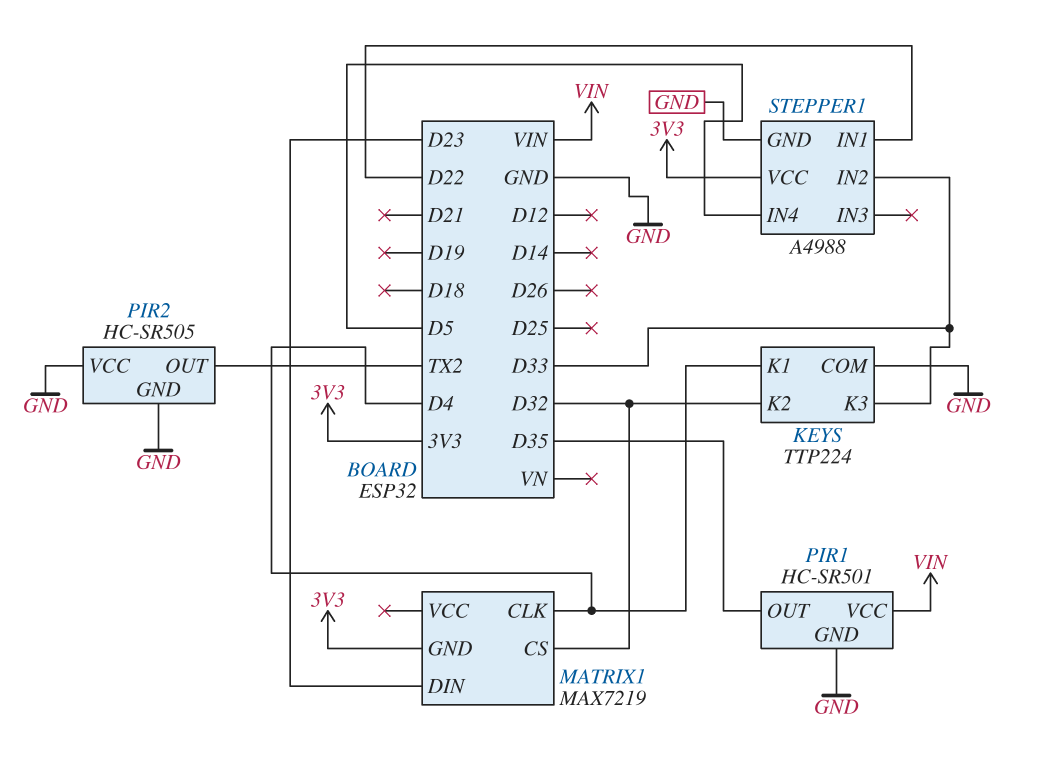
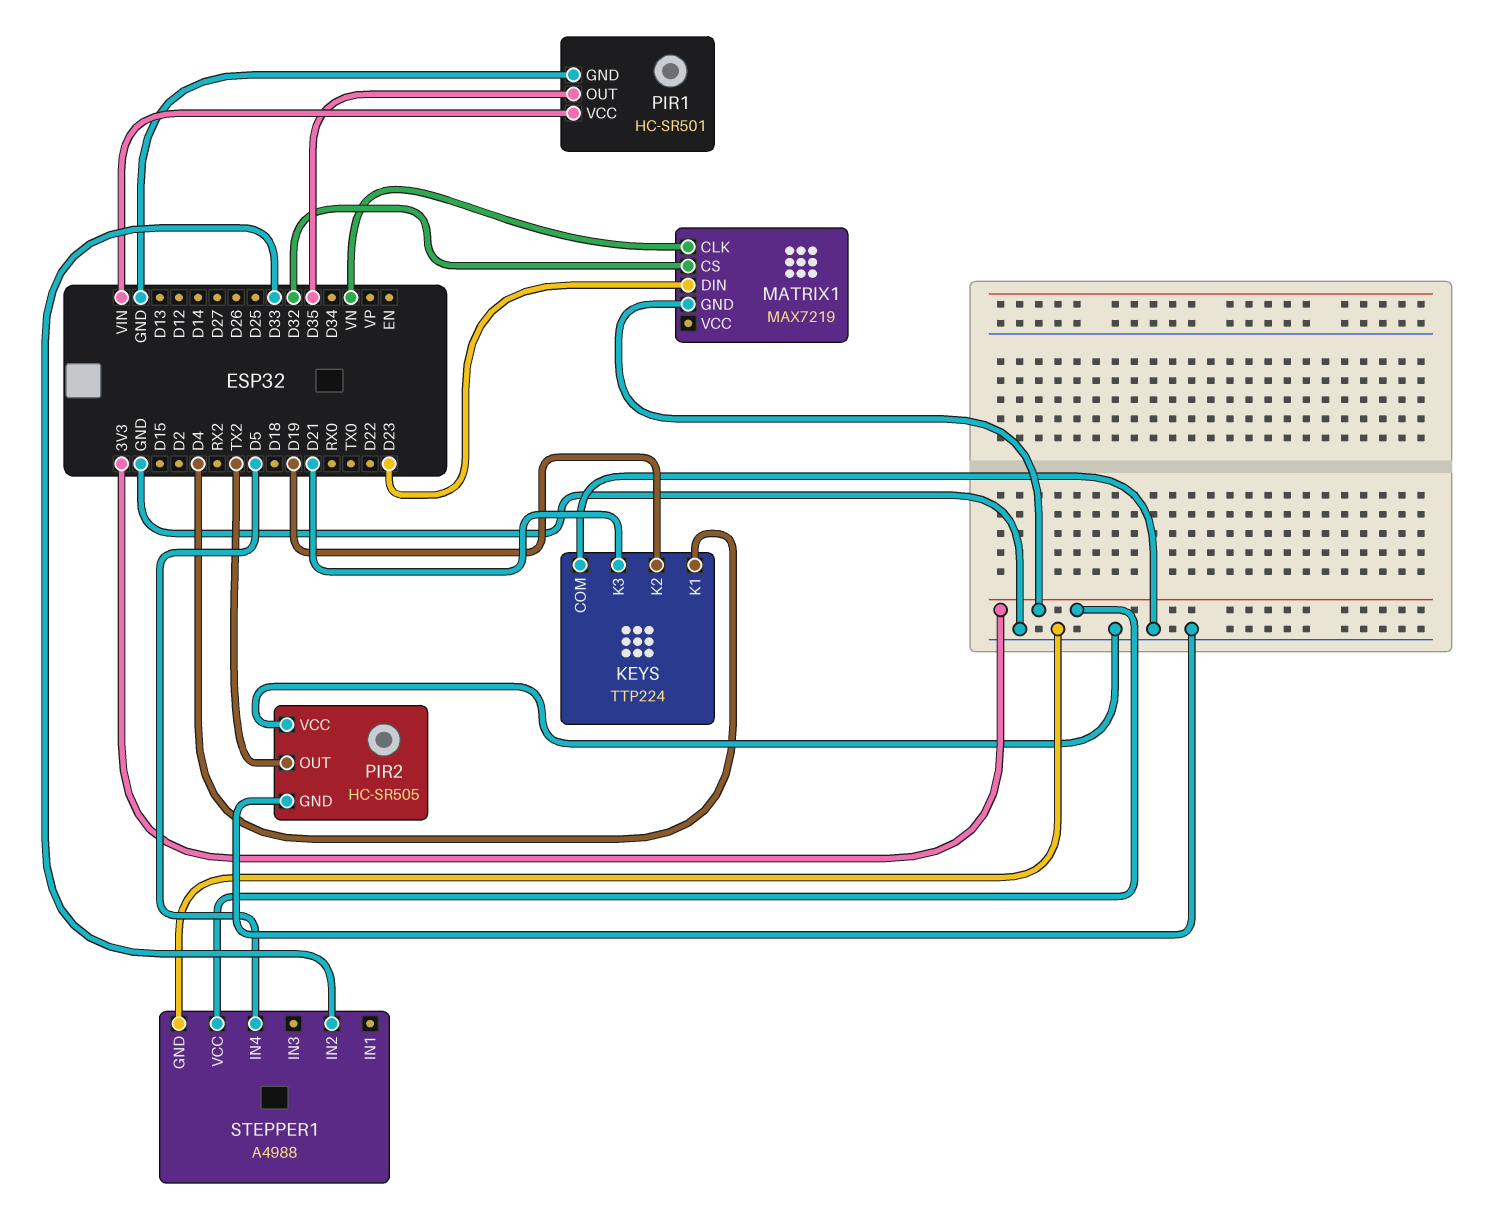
KEYS pin K2: D32 -> D19
KEYS pin K3: D33 -> D21
MATRIX1 pin CLK: D4 -> VN
STEPPER1 pin IN1: D22 -> none

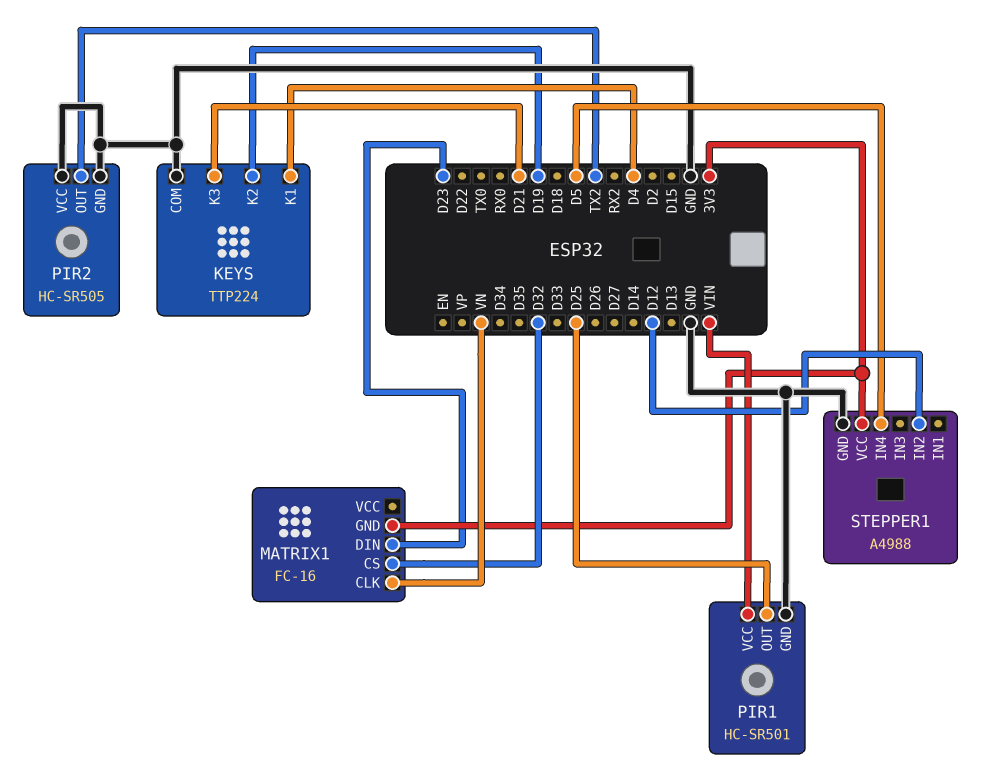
MATRIX1: MAX7219 -> FC-16
PIR1 pin OUT: D35 -> D25
STEPPER1 pin IN2: D33 -> D12

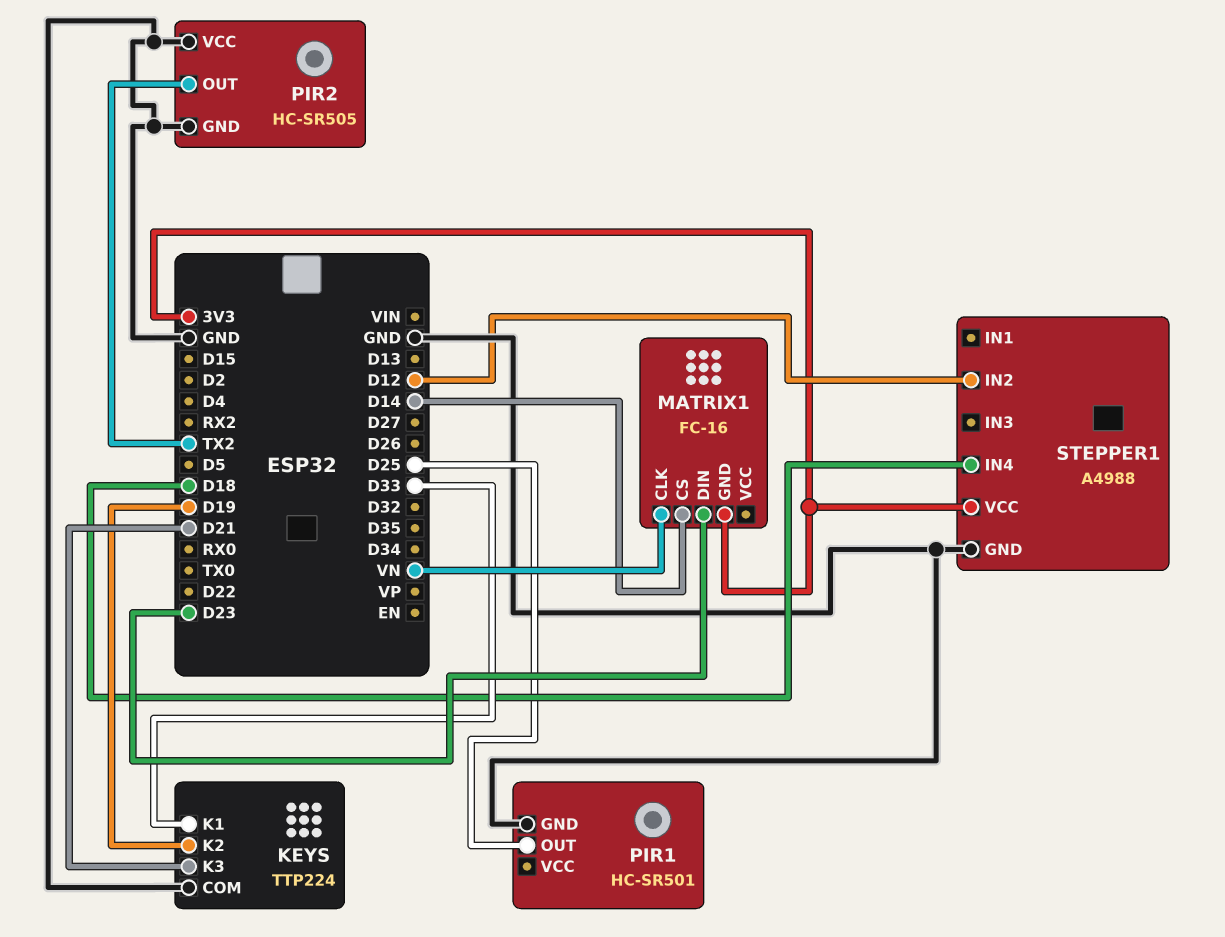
KEYS pin K1: D4 -> D33
MATRIX1 pin CS: D32 -> D14
PIR1 pin VCC: VIN -> none
STEPPER1 pin IN4: D5 -> D18

